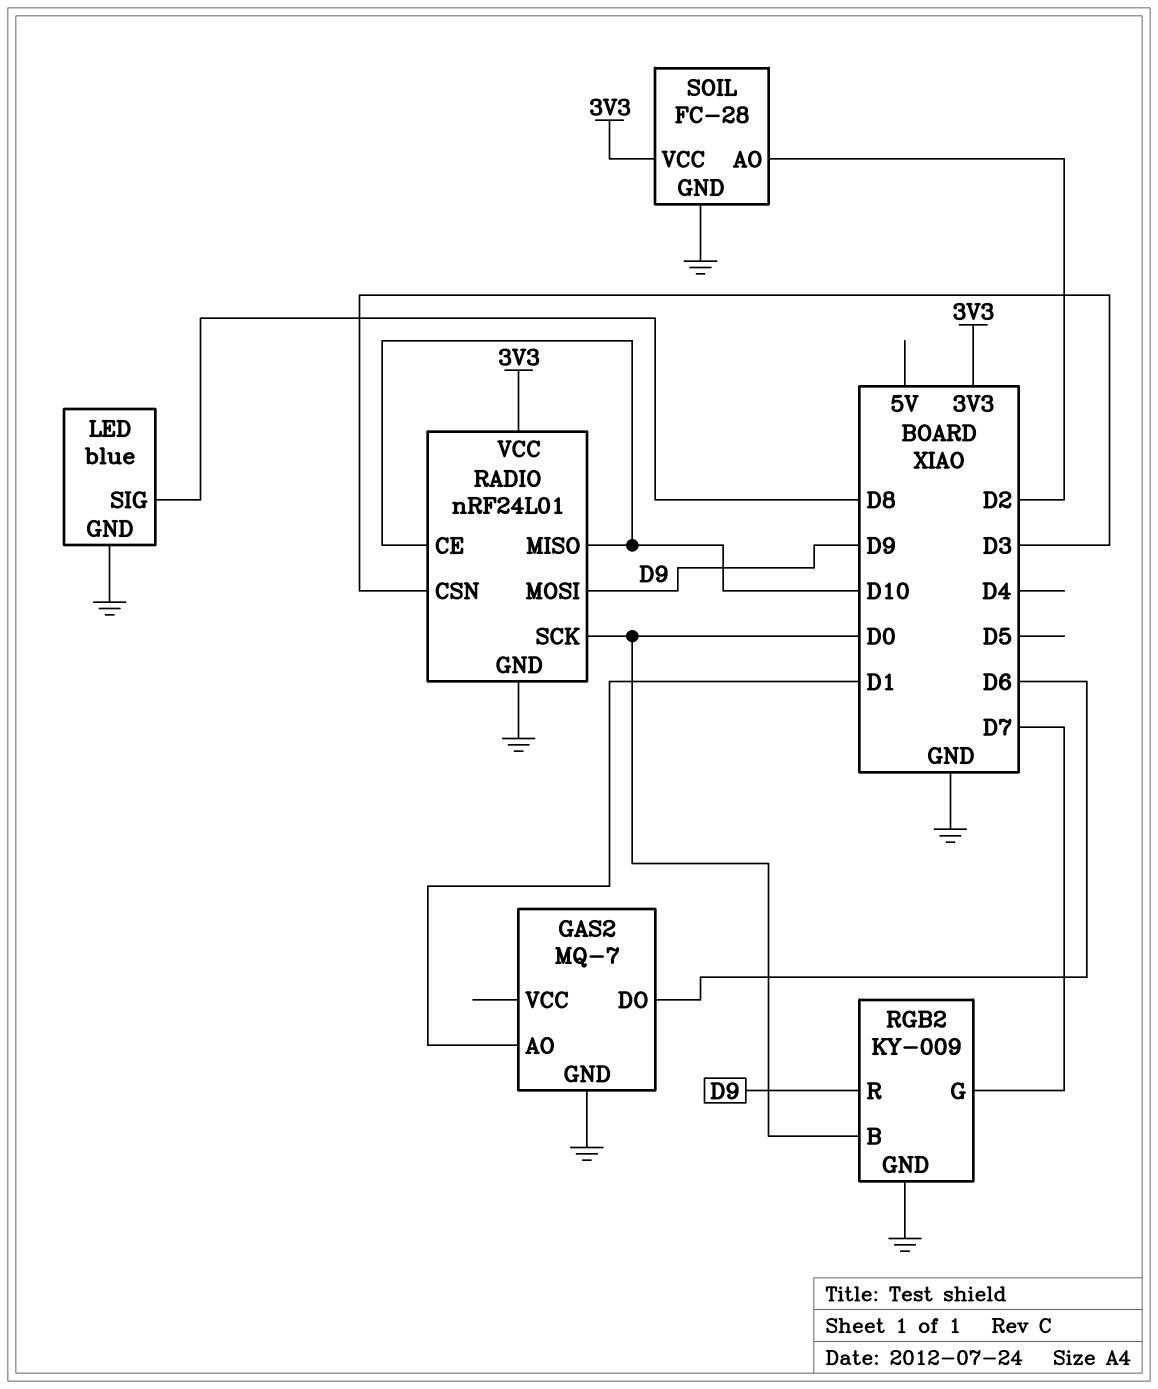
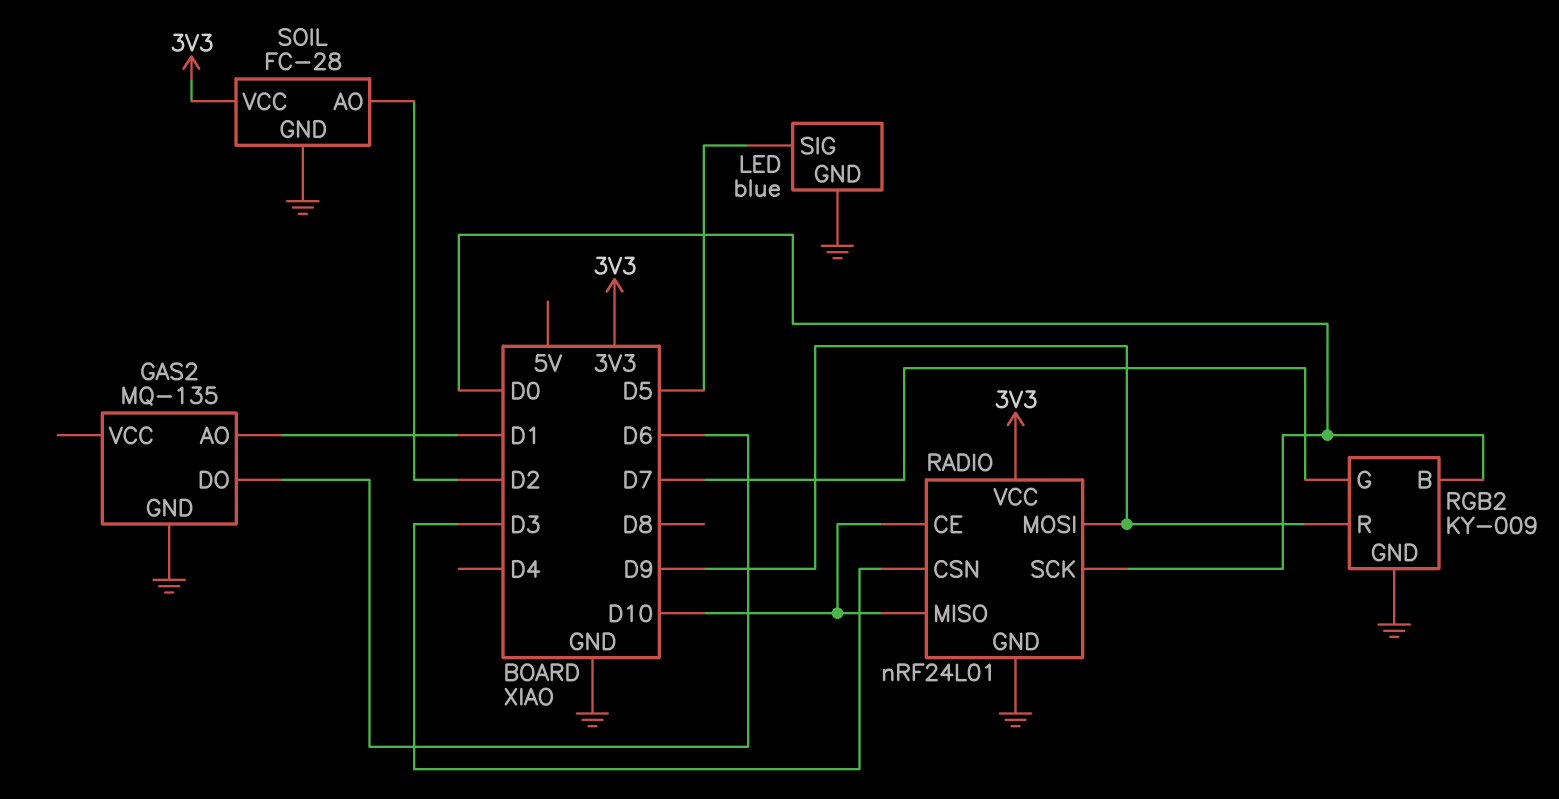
GAS2: MQ-7 -> MQ-135
LED pin SIG: D8 -> D5

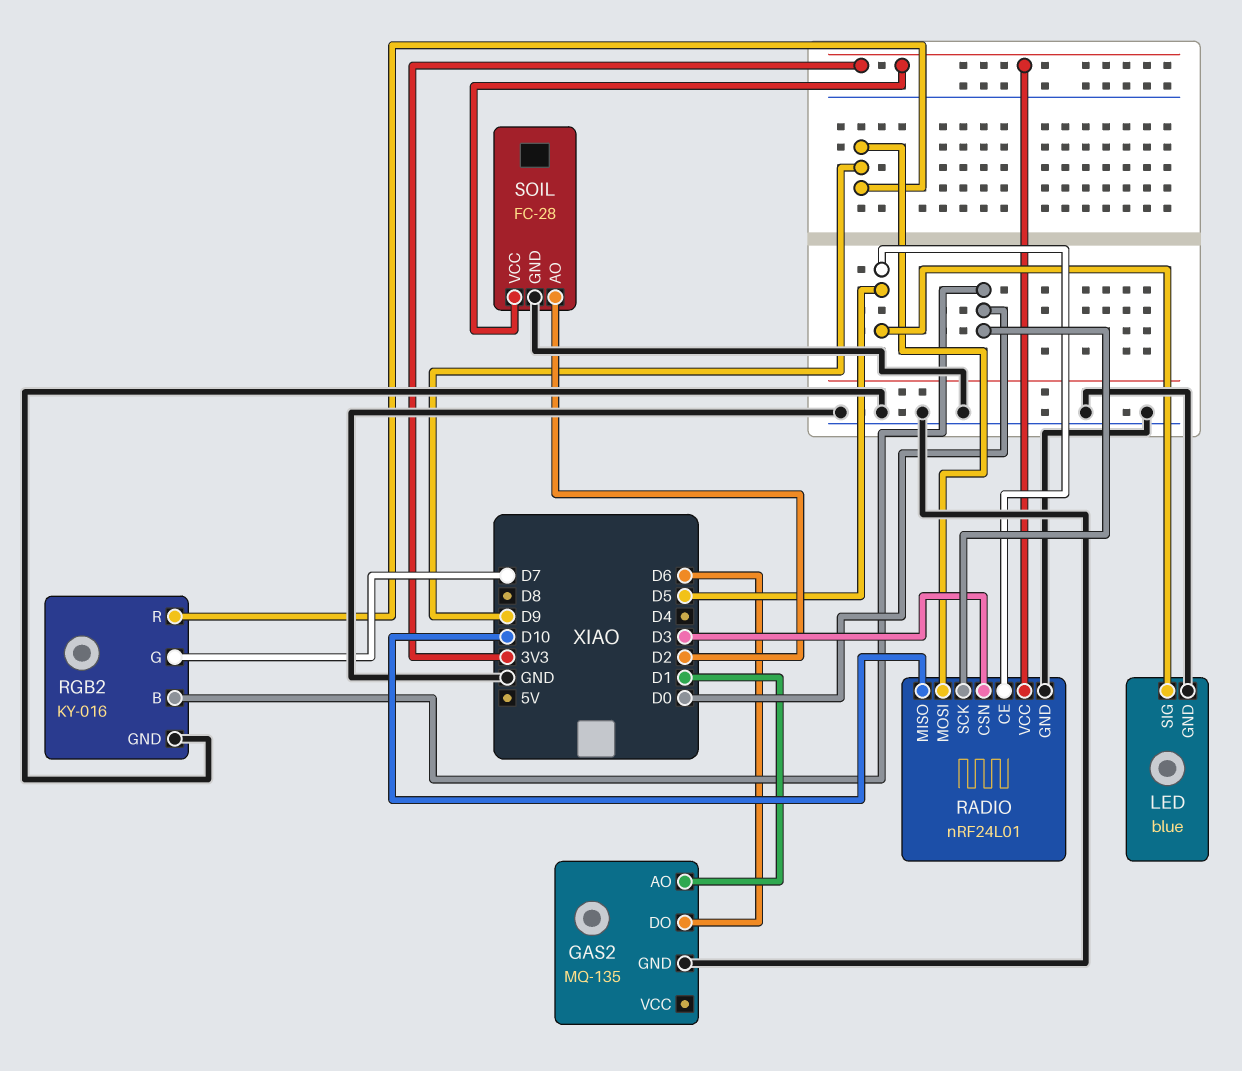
RADIO pin CE: D10 -> D5
RGB2: KY-009 -> KY-016

